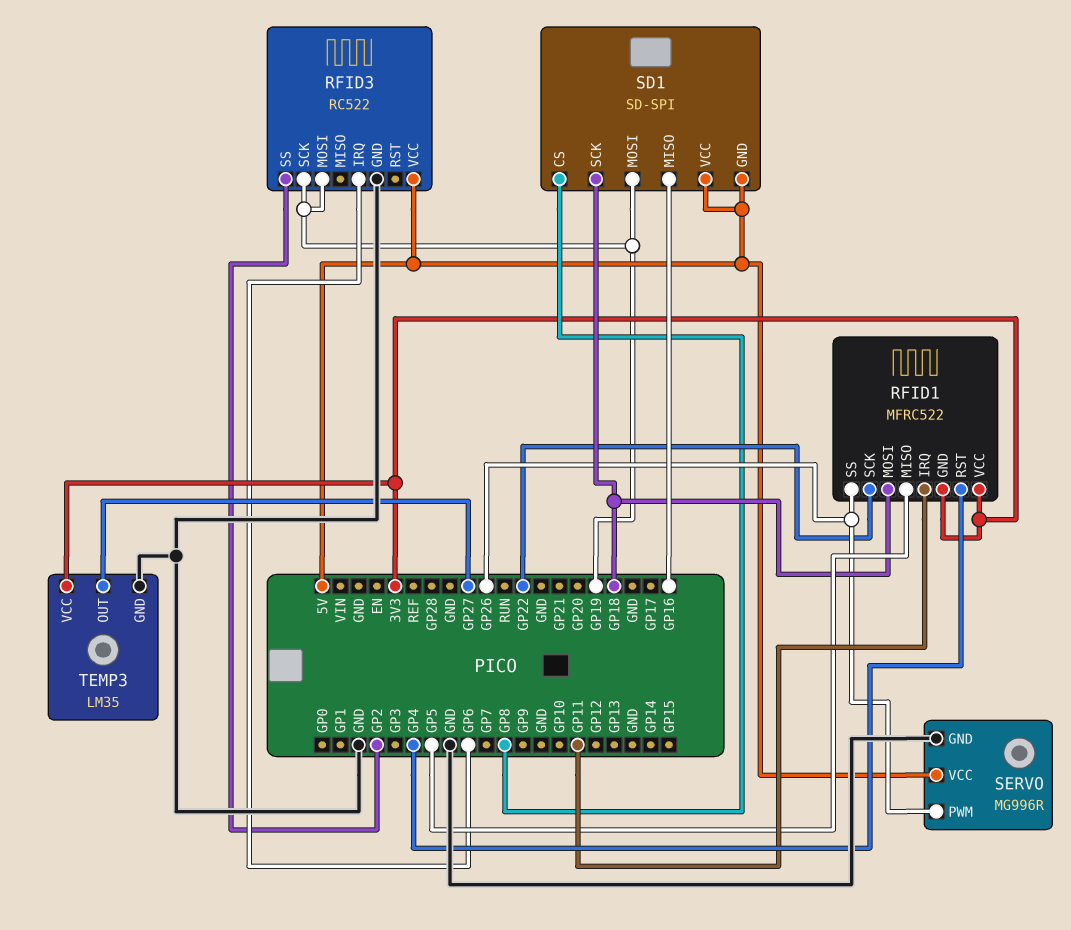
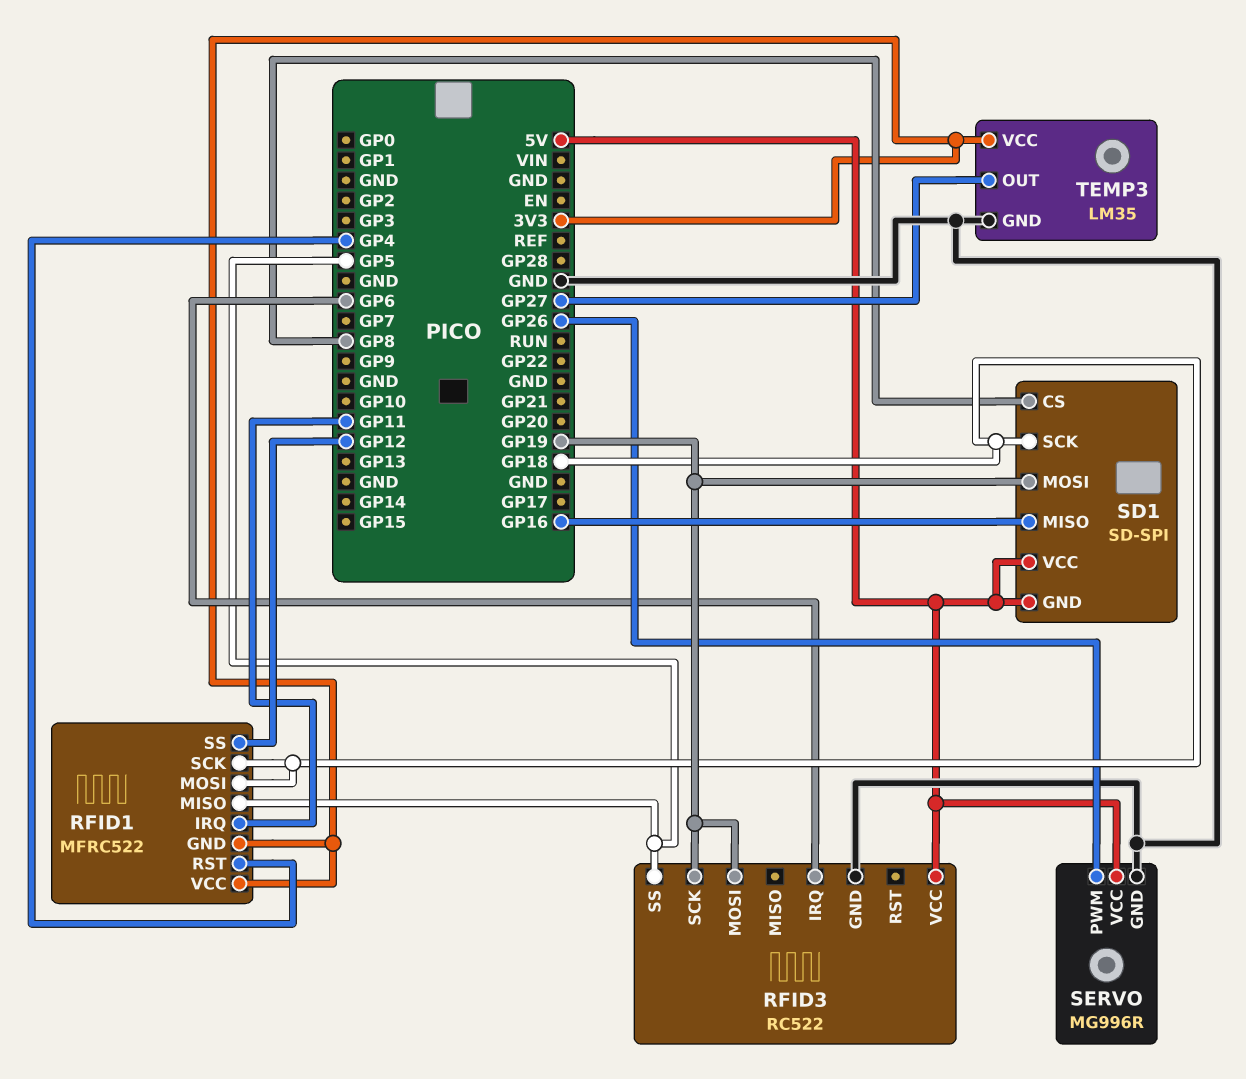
RFID1 pin SCK: GP22 -> GP18
RFID1 pin SS: GP26 -> GP12
RFID3 pin SS: GP2 -> GP5

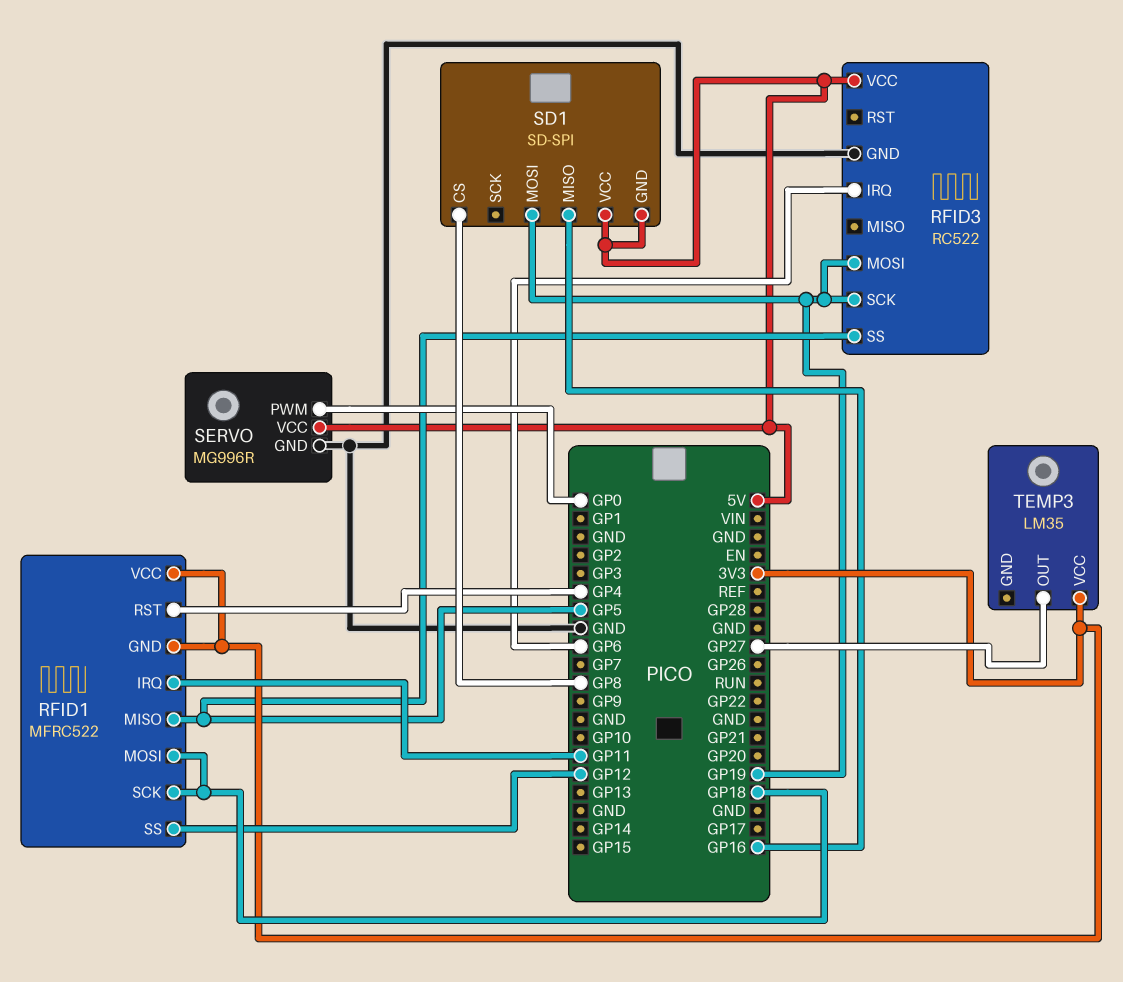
SD1 pin SCK: GP18 -> none
SERVO pin PWM: GP26 -> GP0
TEMP3 pin GND: GND -> none

